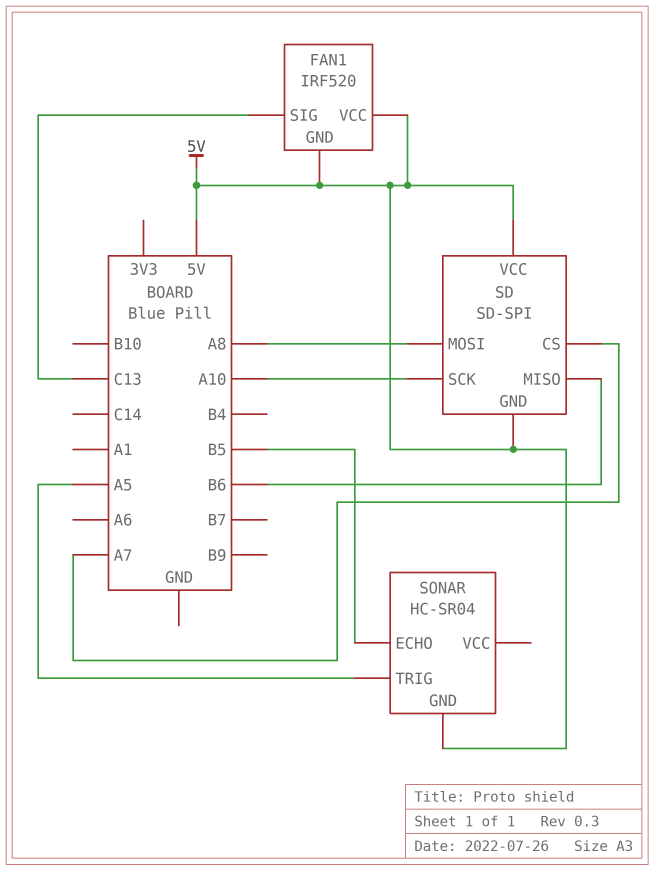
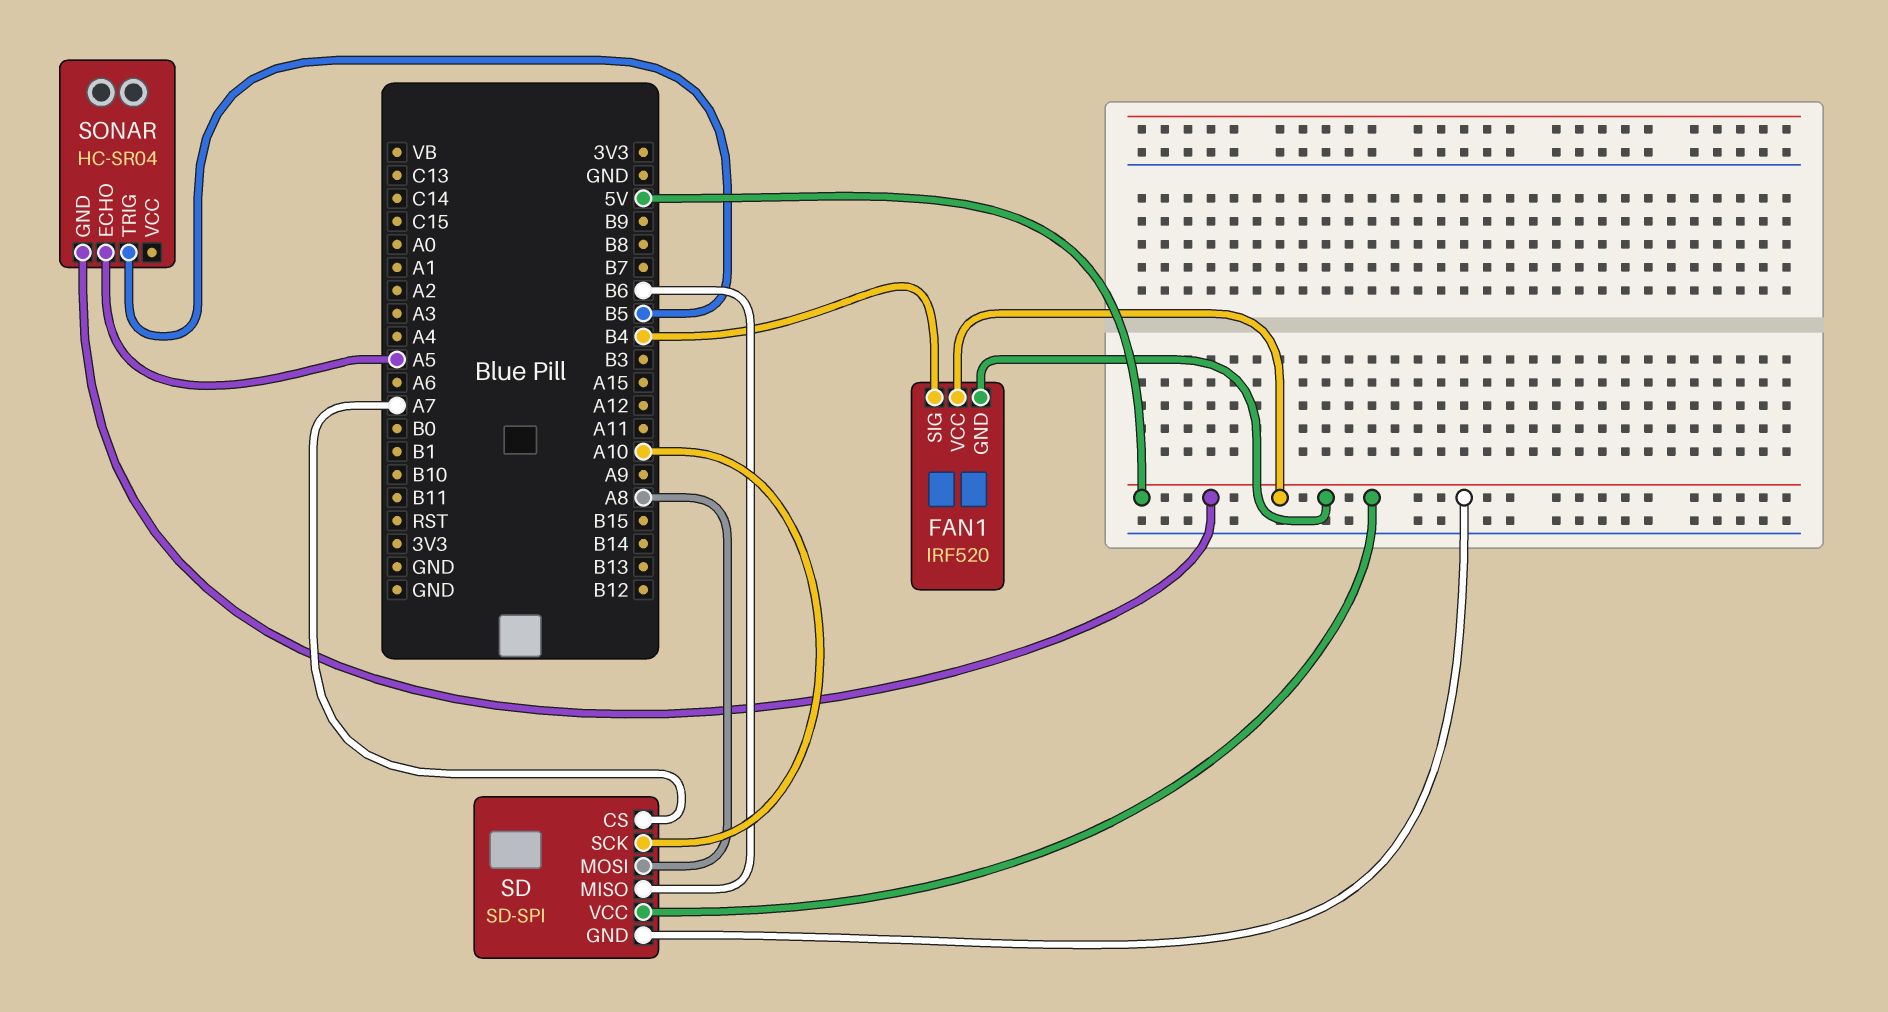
FAN1 pin SIG: C13 -> B4
SONAR pin ECHO: B5 -> A5
SONAR pin TRIG: A5 -> B5

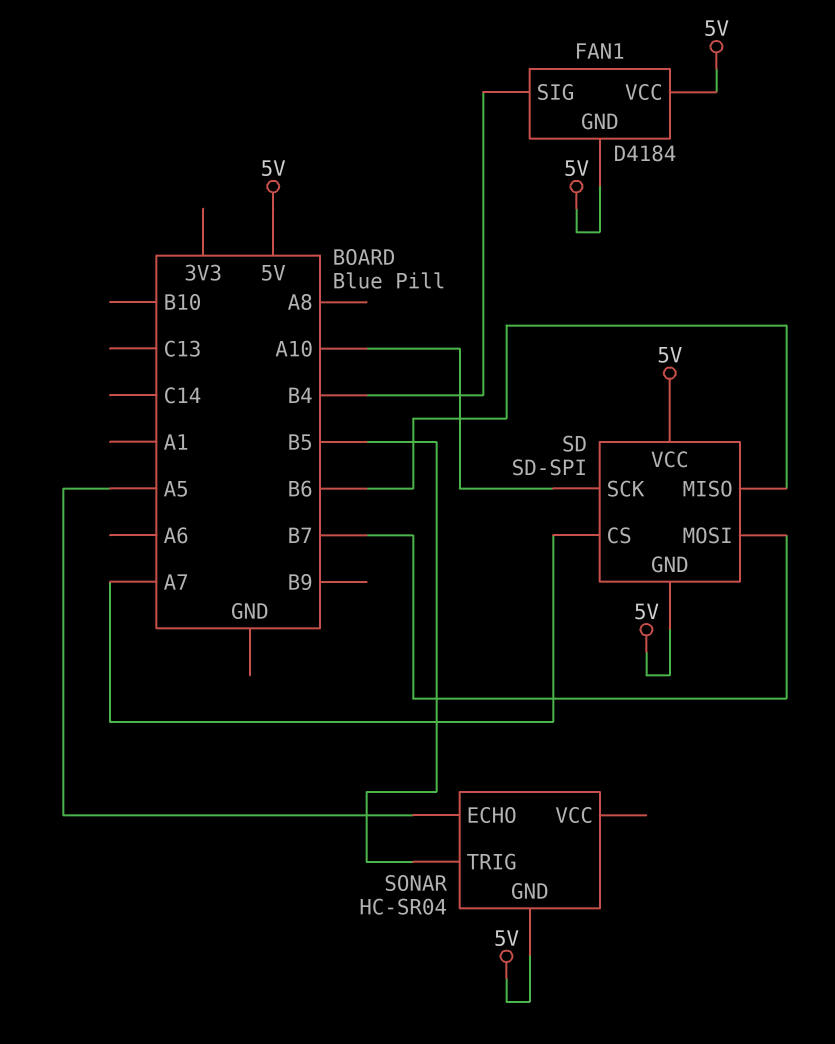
FAN1: IRF520 -> D4184
SD pin MOSI: A8 -> B7

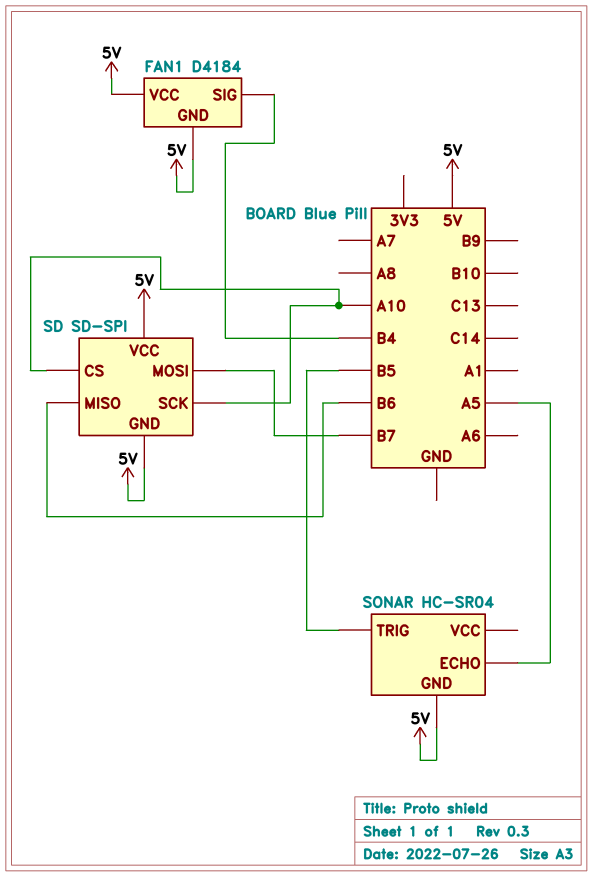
SD pin CS: A7 -> A10

